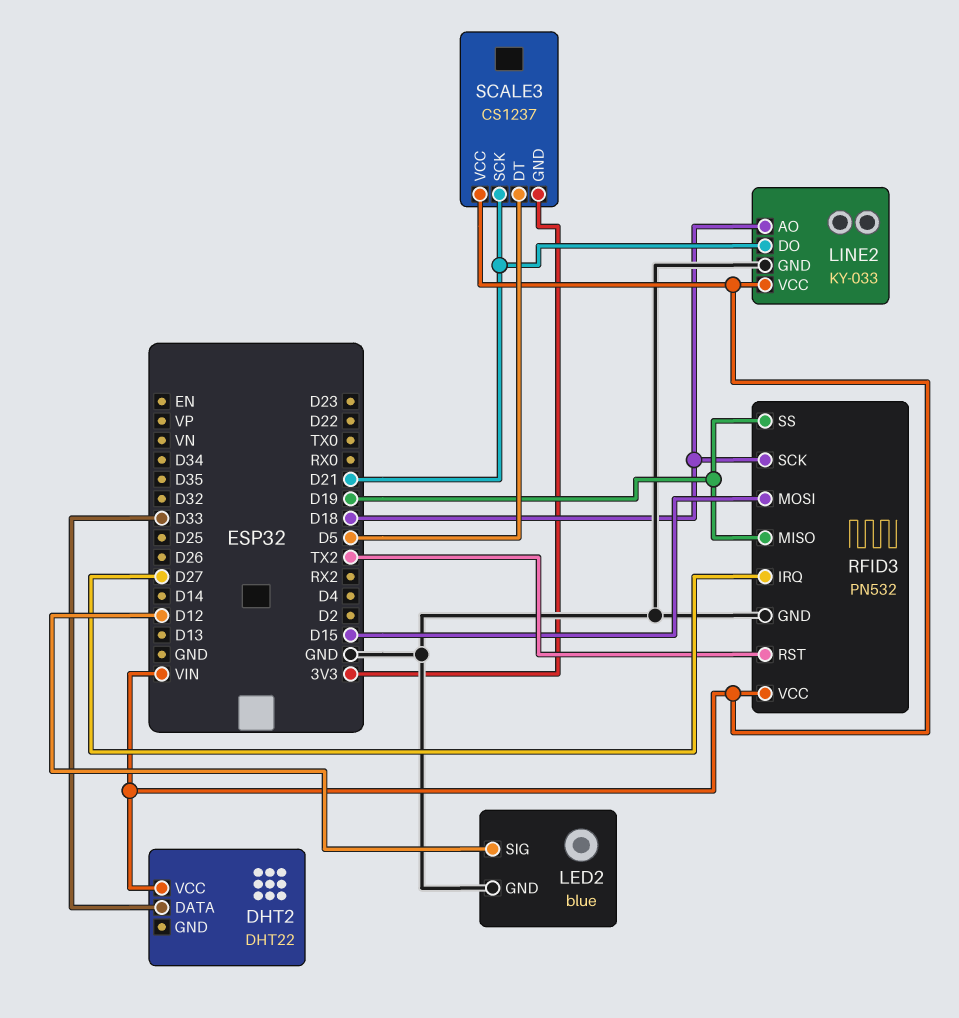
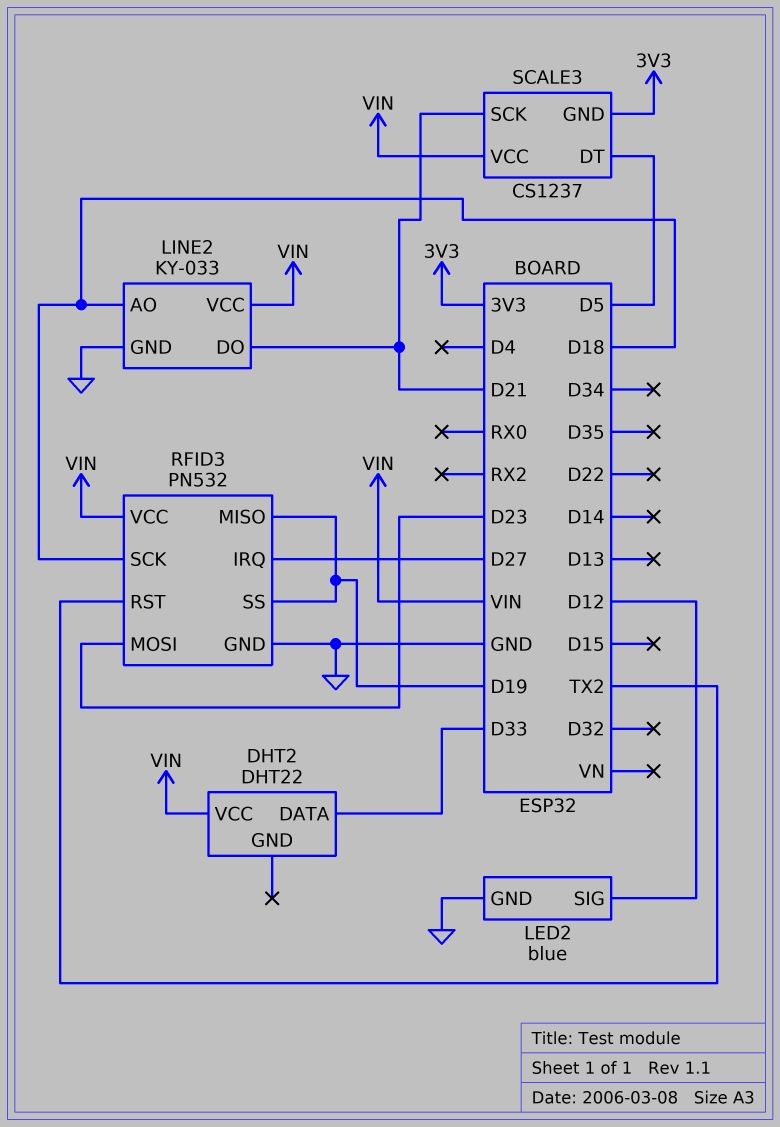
RFID3 pin MOSI: D15 -> D23

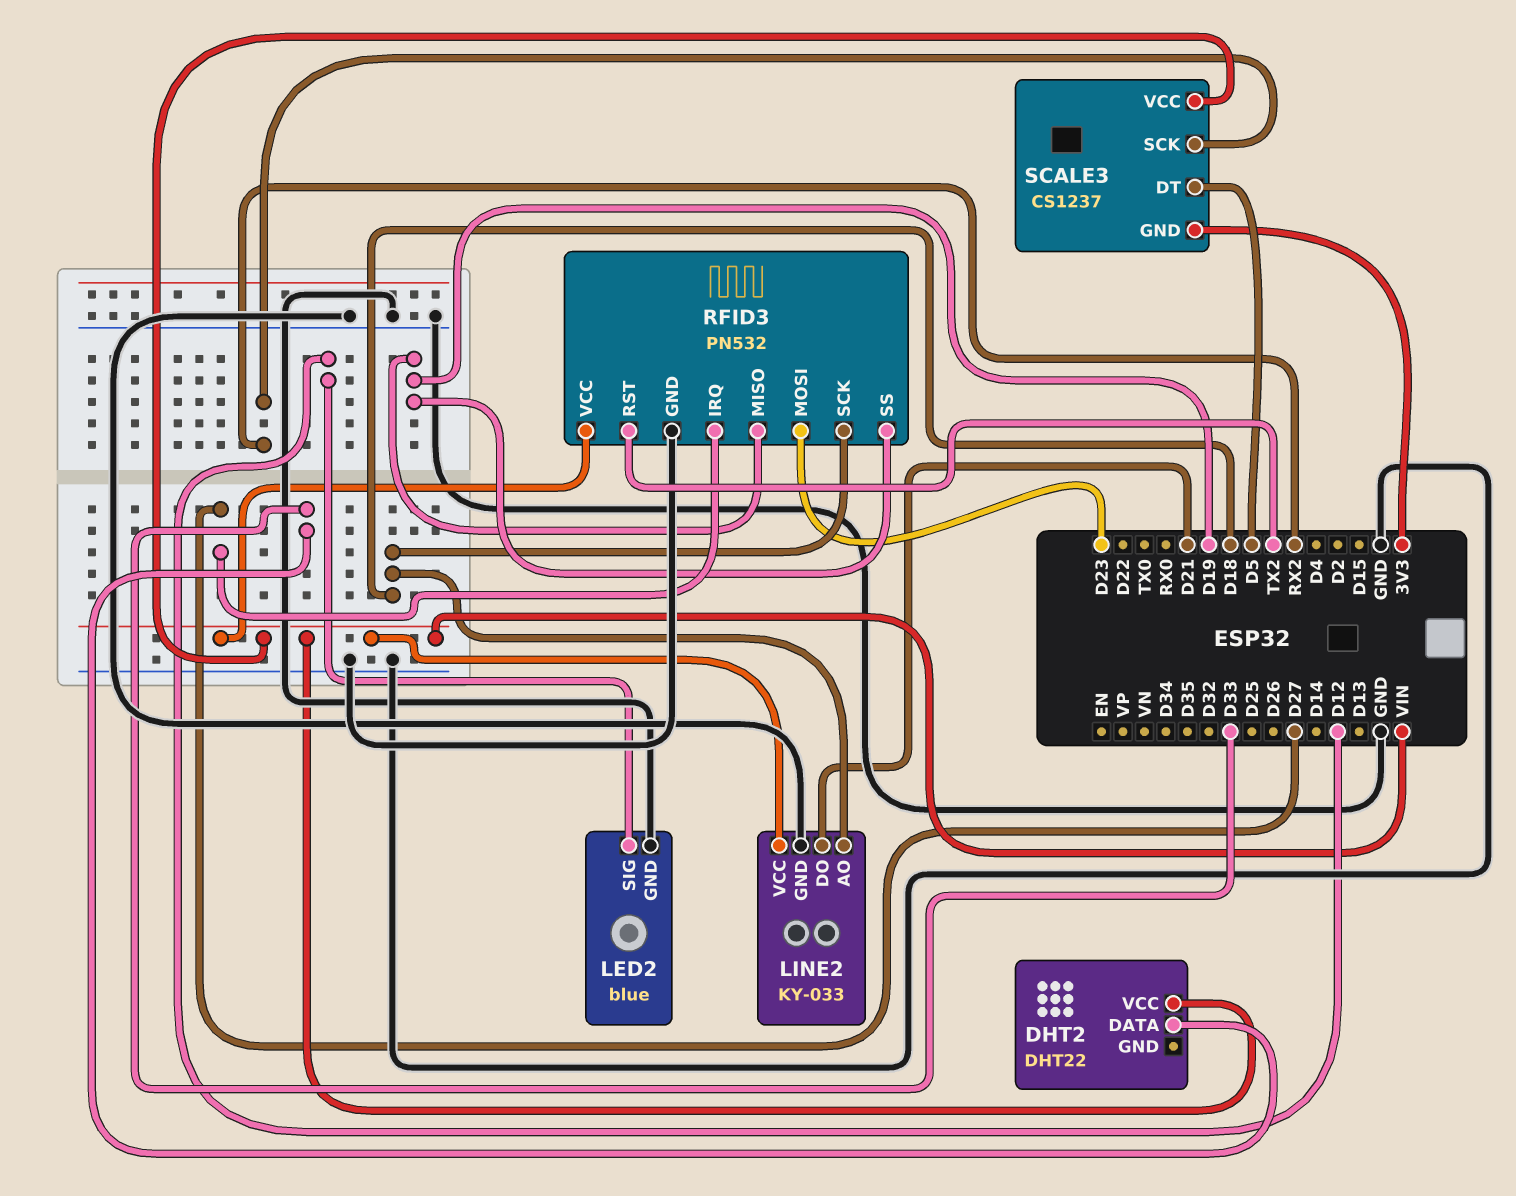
SCALE3 pin SCK: D21 -> RX2

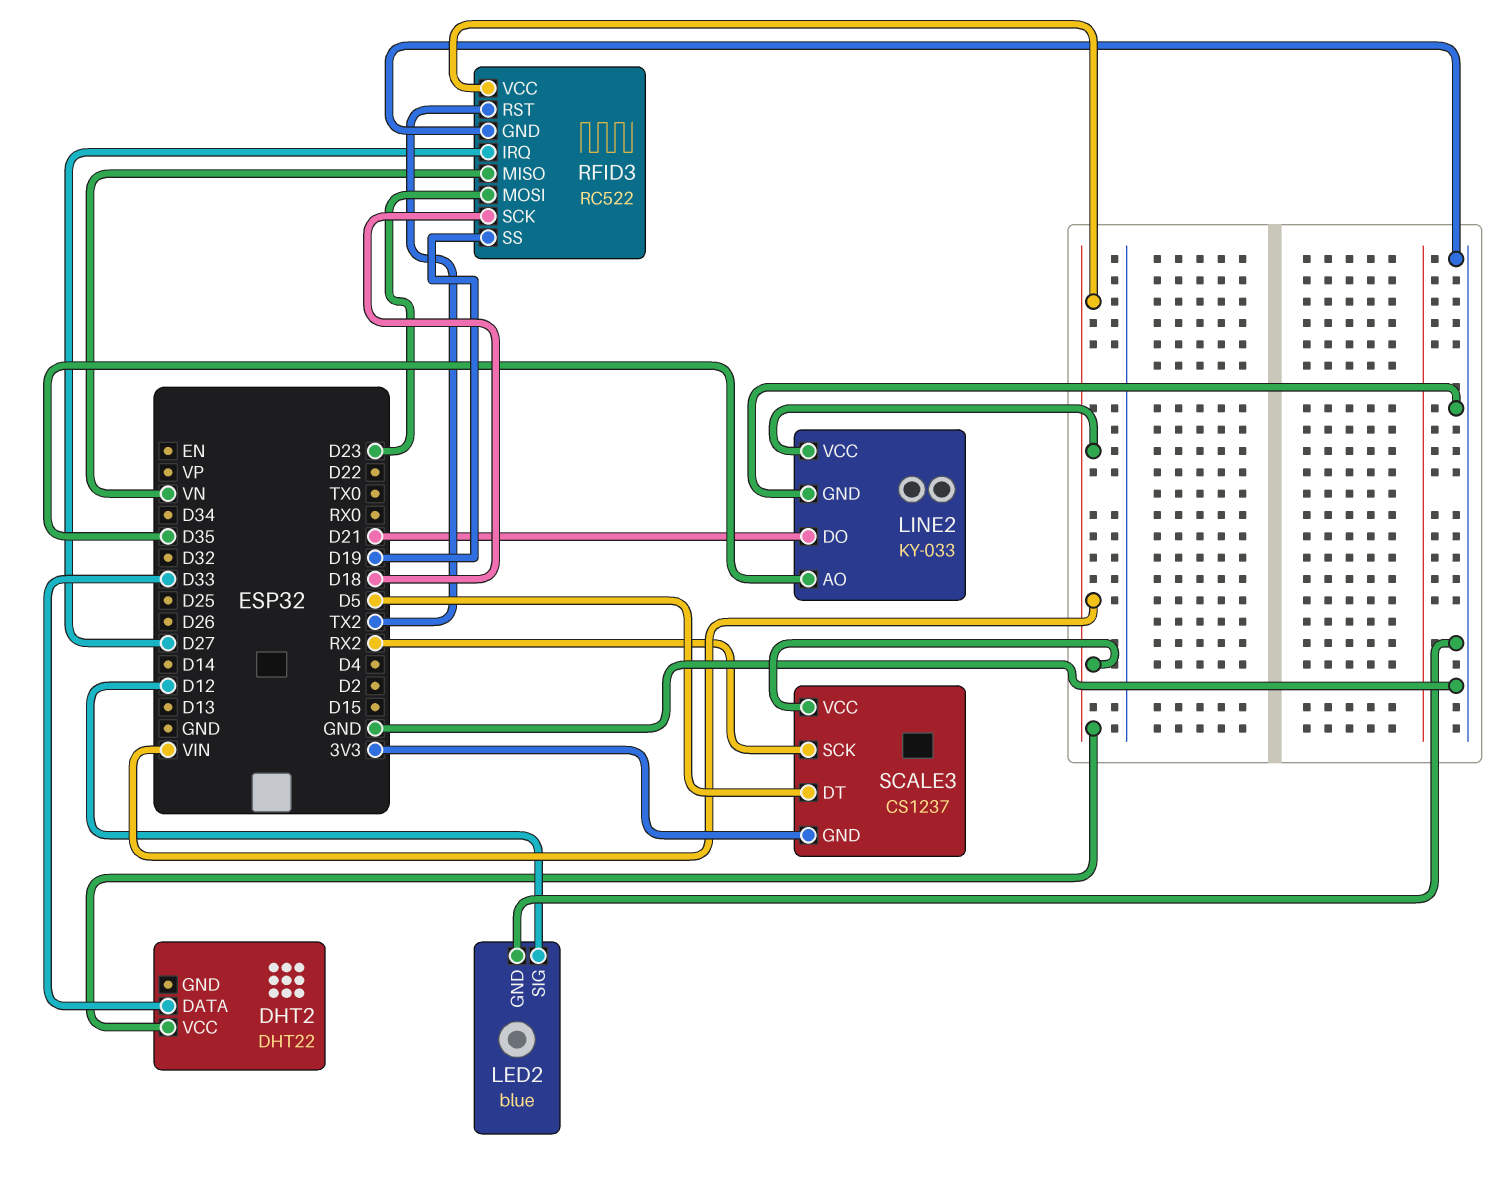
LINE2 pin AO: D18 -> D35
RFID3: PN532 -> RC522
RFID3 pin MISO: D19 -> VN

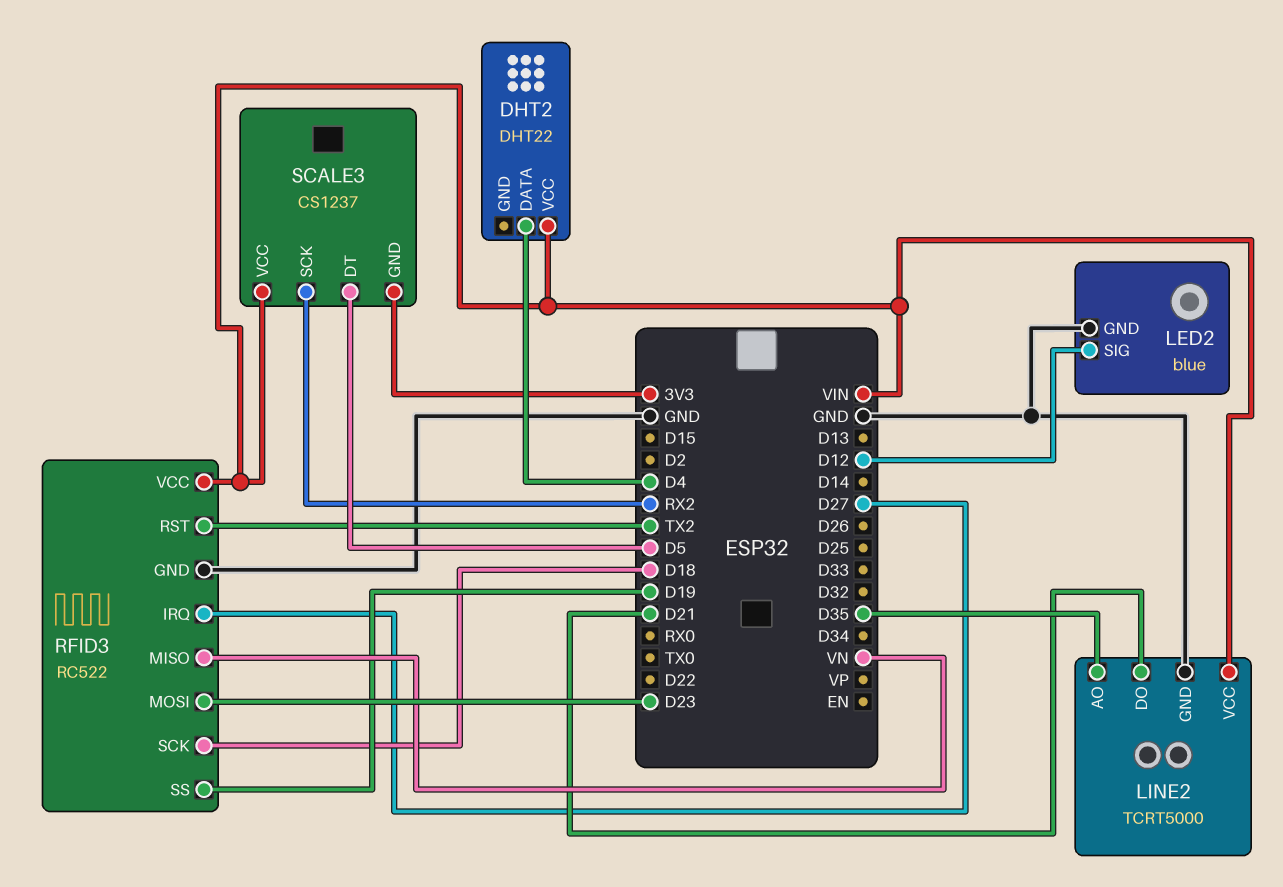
DHT2 pin DATA: D33 -> D4
LINE2: KY-033 -> TCRT5000

